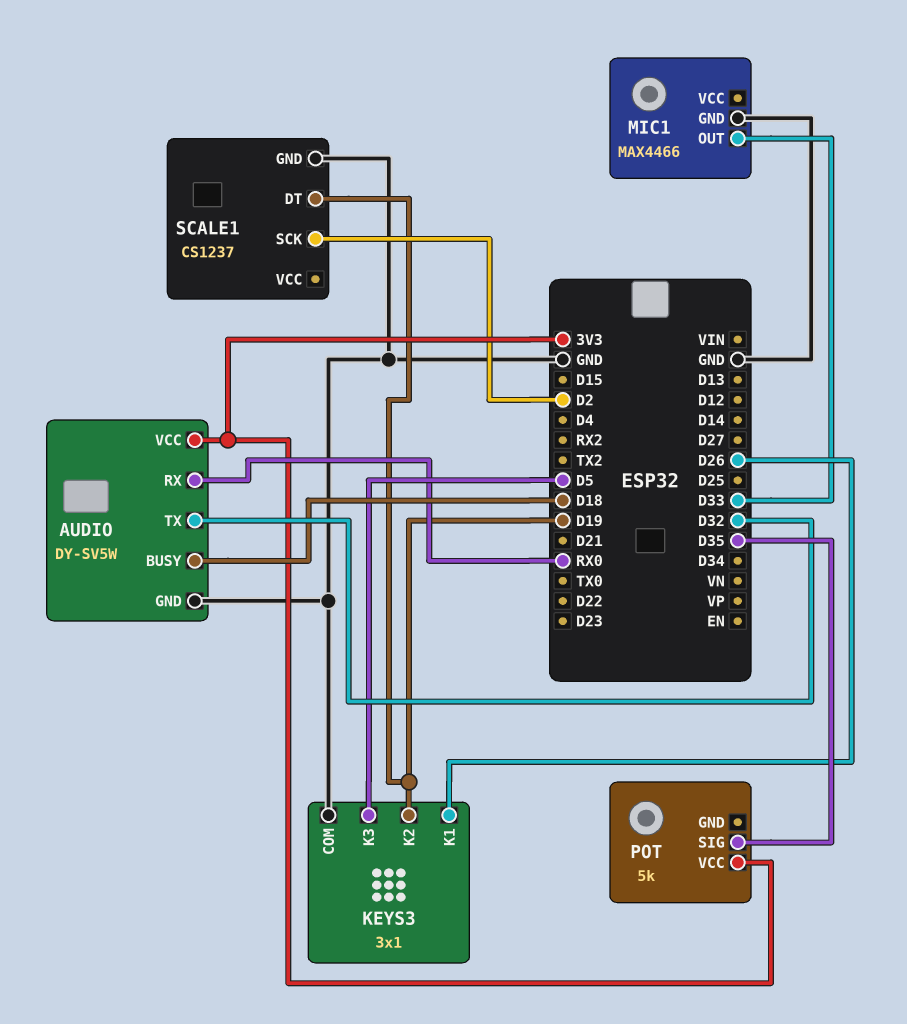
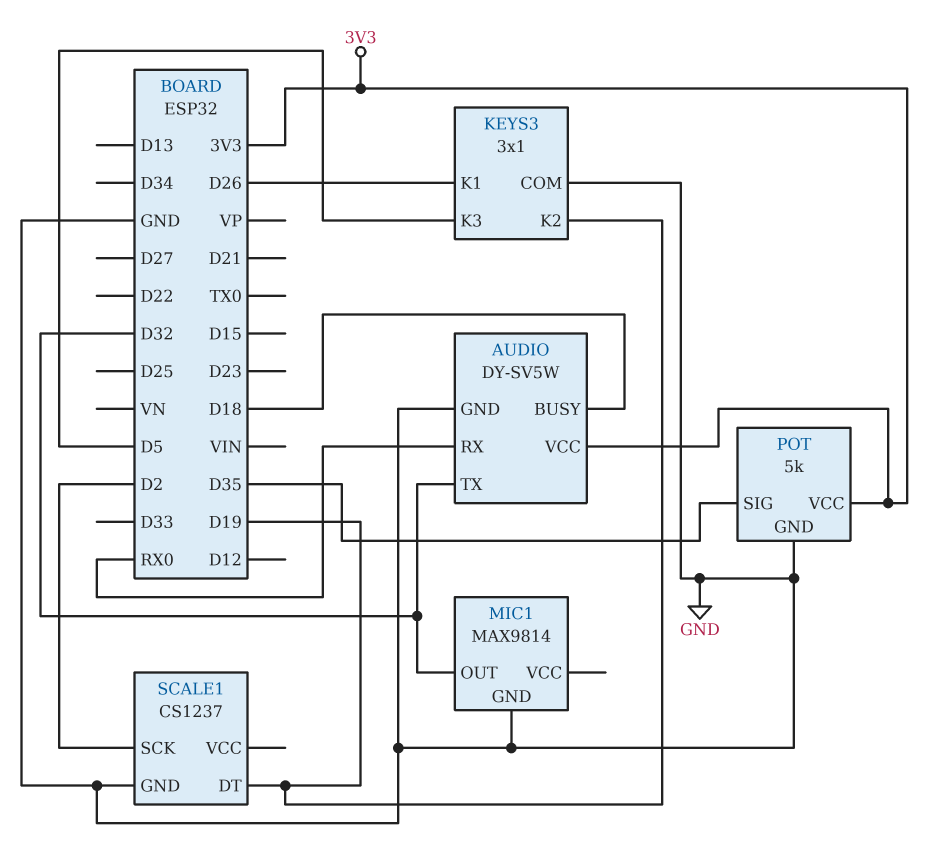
MIC1: MAX4466 -> MAX9814
MIC1 pin OUT: D33 -> D32
POT pin GND: none -> GND

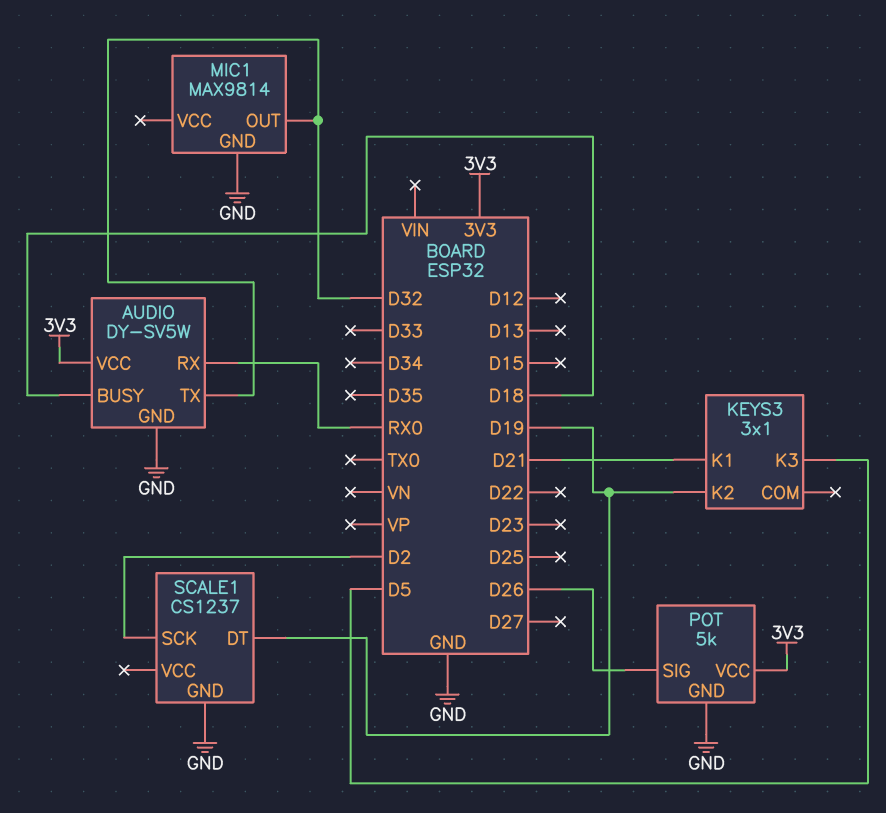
KEYS3 pin COM: GND -> none
KEYS3 pin K1: D26 -> D21
POT pin SIG: D35 -> D26

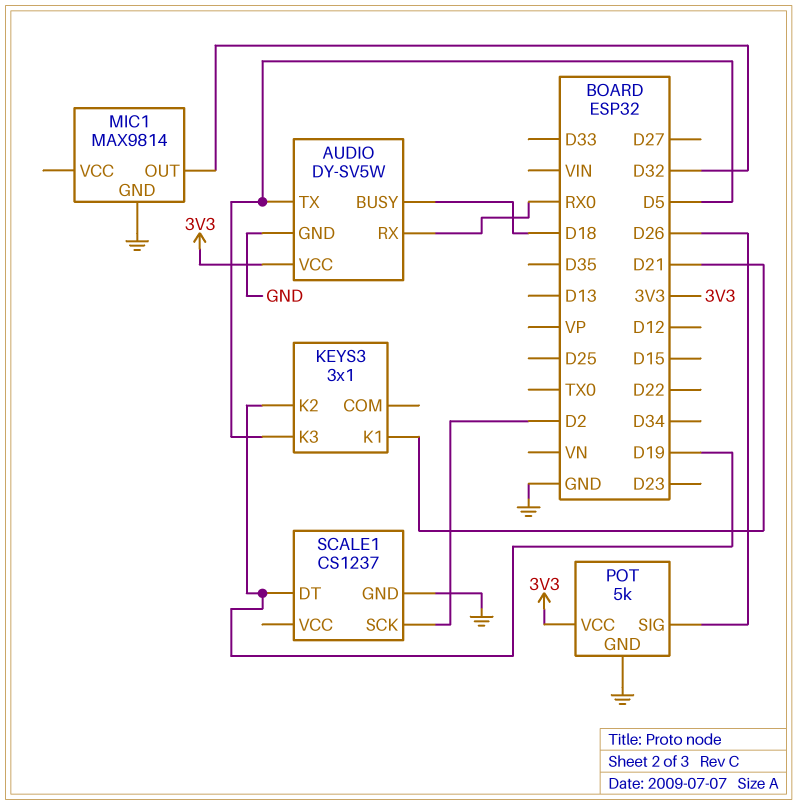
AUDIO pin TX: D32 -> D5

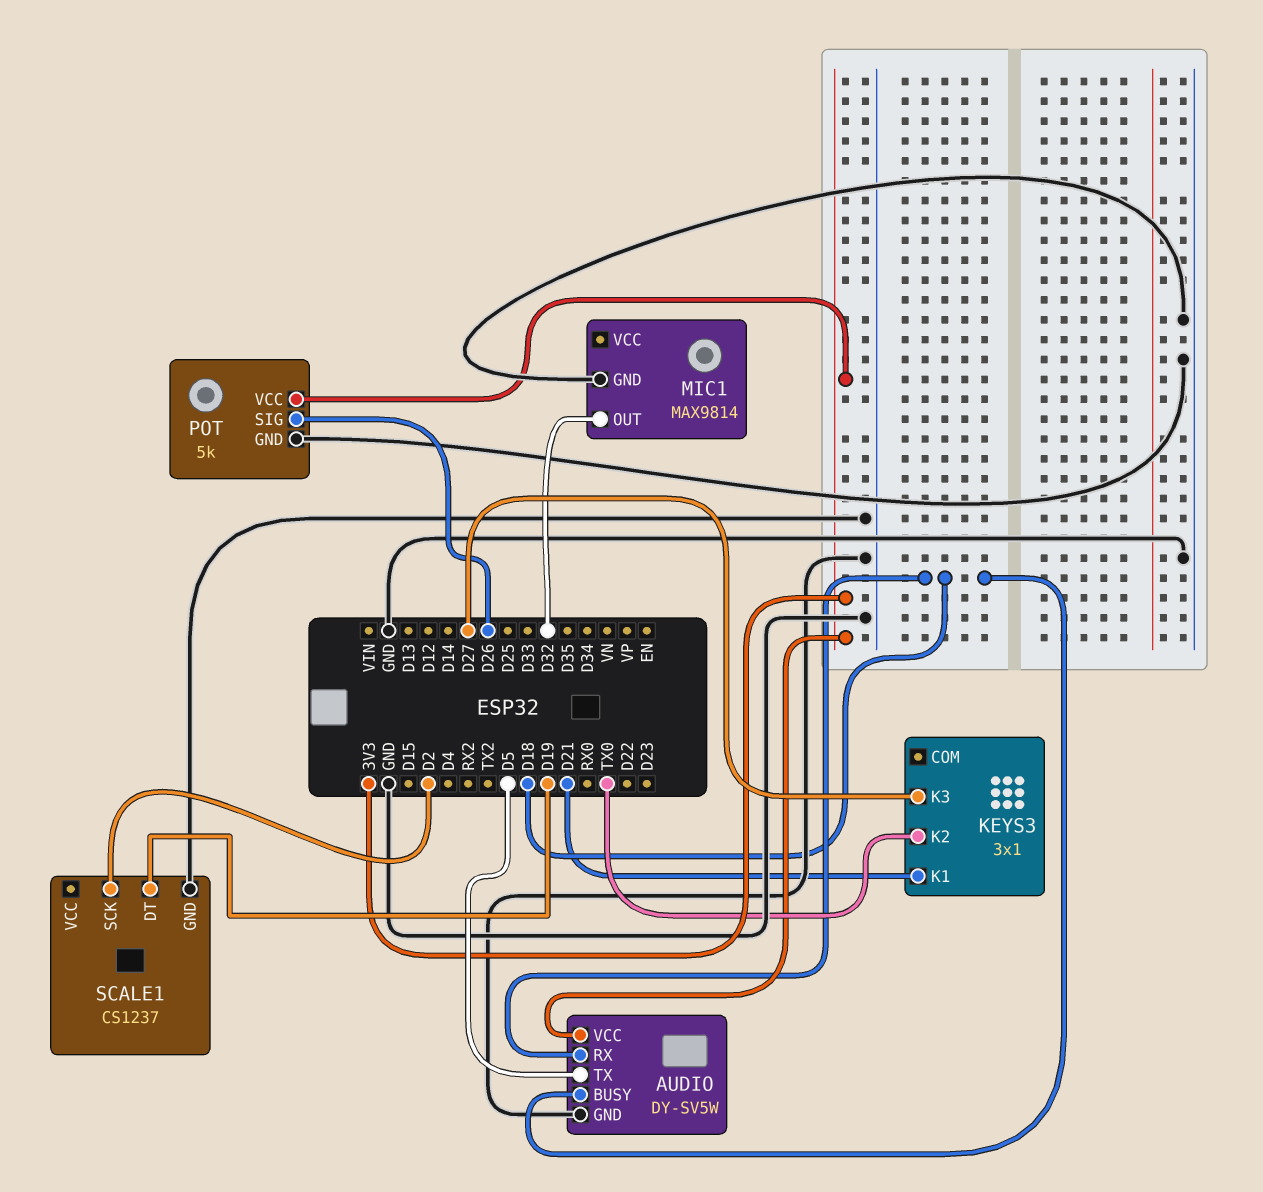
AUDIO pin RX: RX0 -> D18
KEYS3 pin K2: D19 -> TX0
KEYS3 pin K3: D5 -> D27

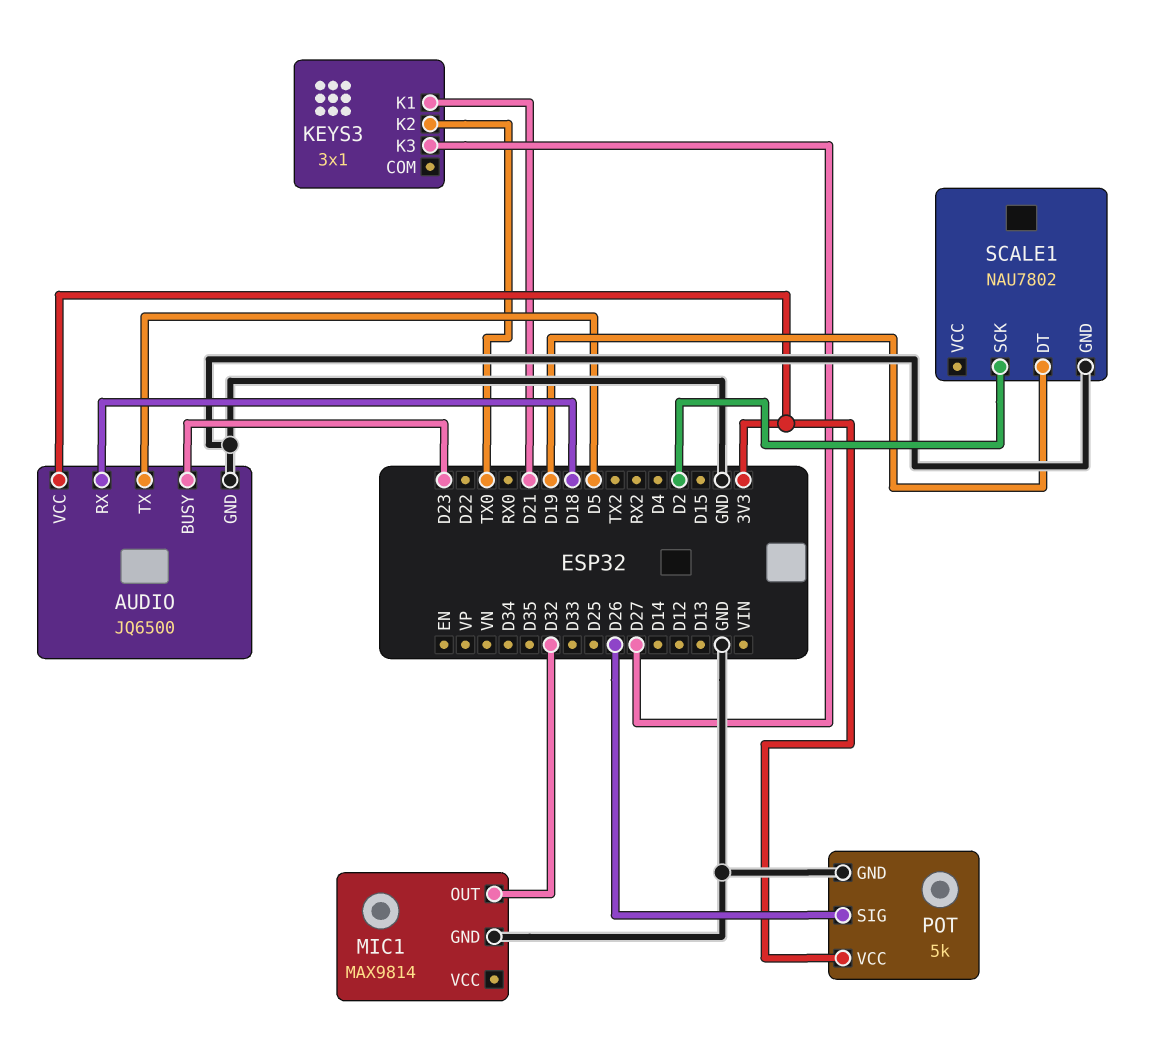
AUDIO: DY-SV5W -> JQ6500
AUDIO pin BUSY: D18 -> D23
SCALE1: CS1237 -> NAU7802

